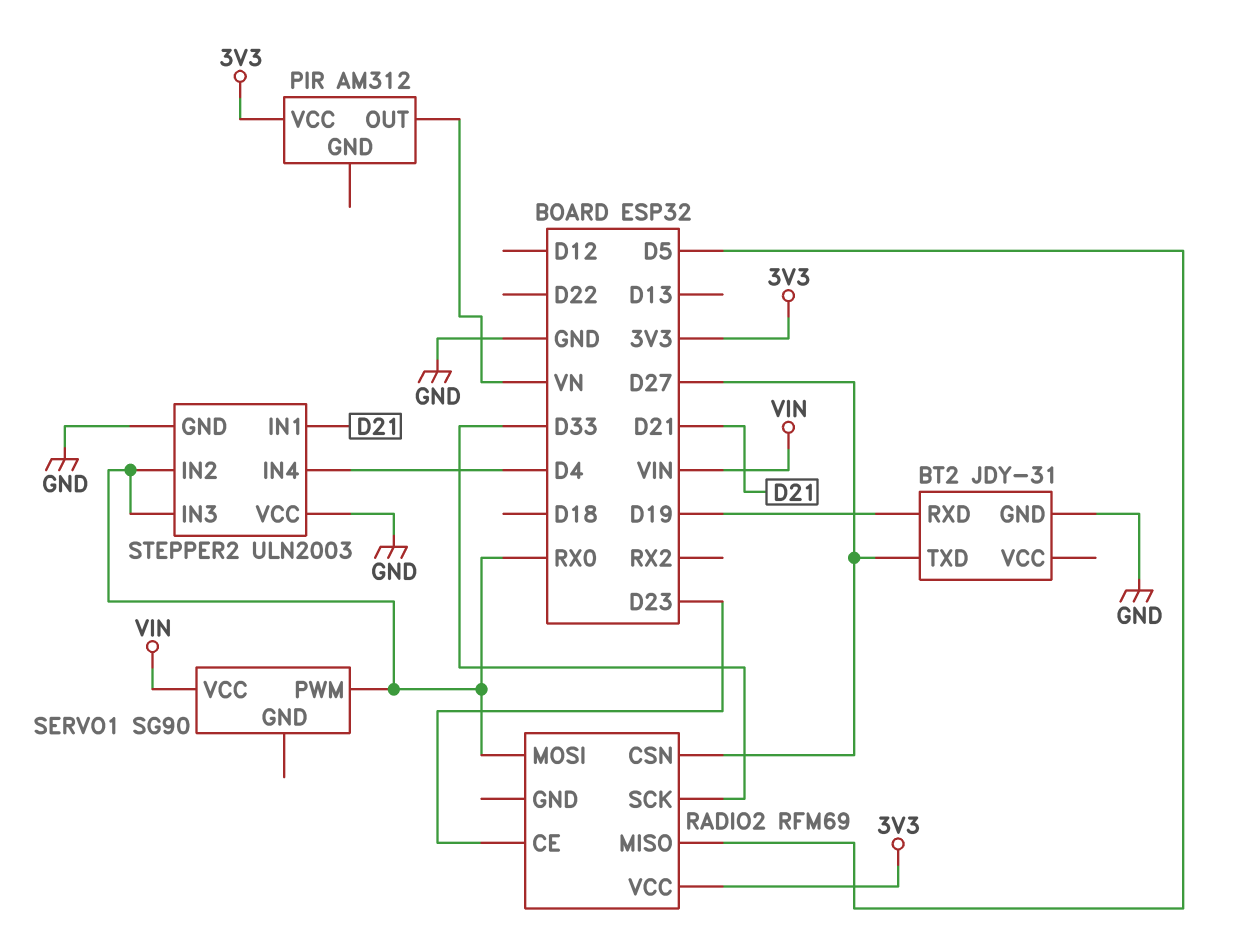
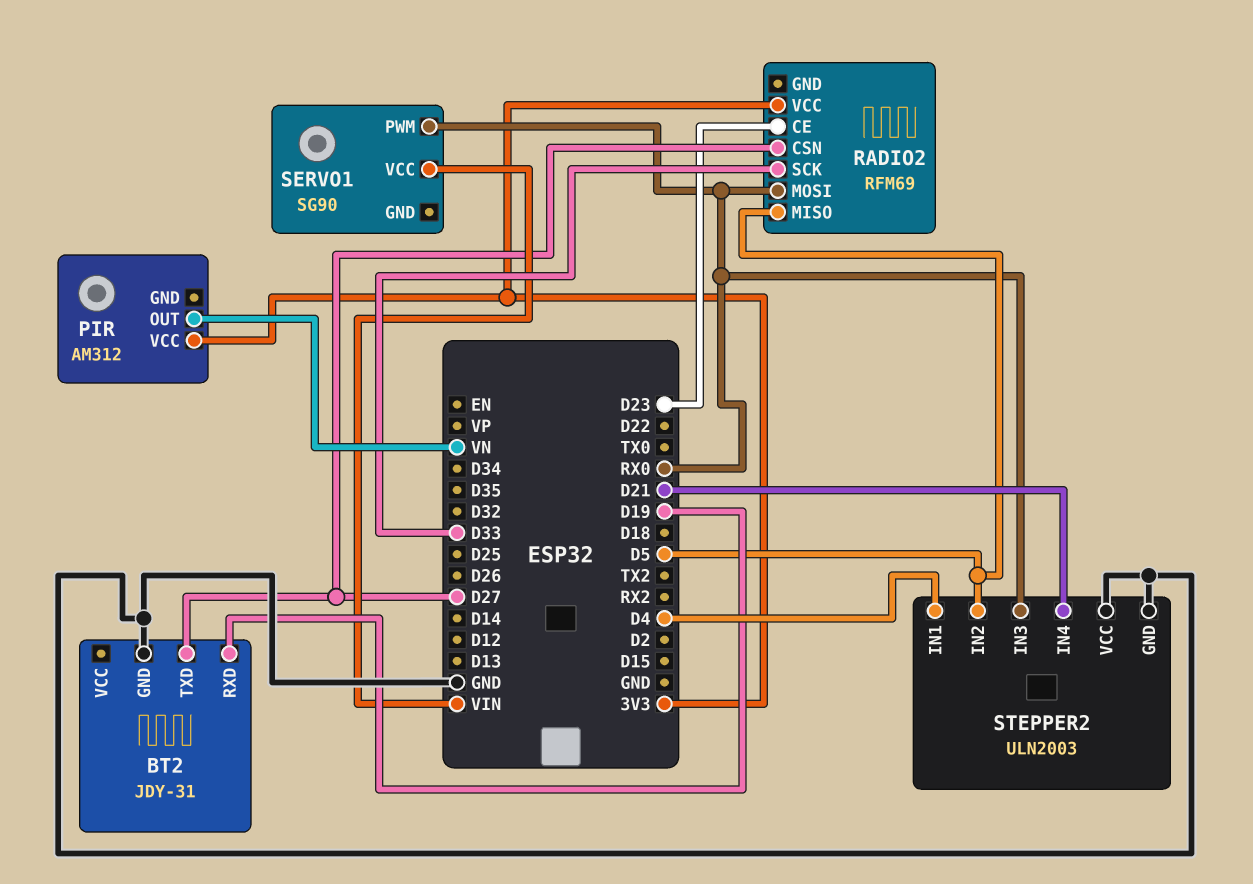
STEPPER2 pin IN1: D21 -> D4
STEPPER2 pin IN2: RX0 -> D5
STEPPER2 pin IN4: D4 -> D21

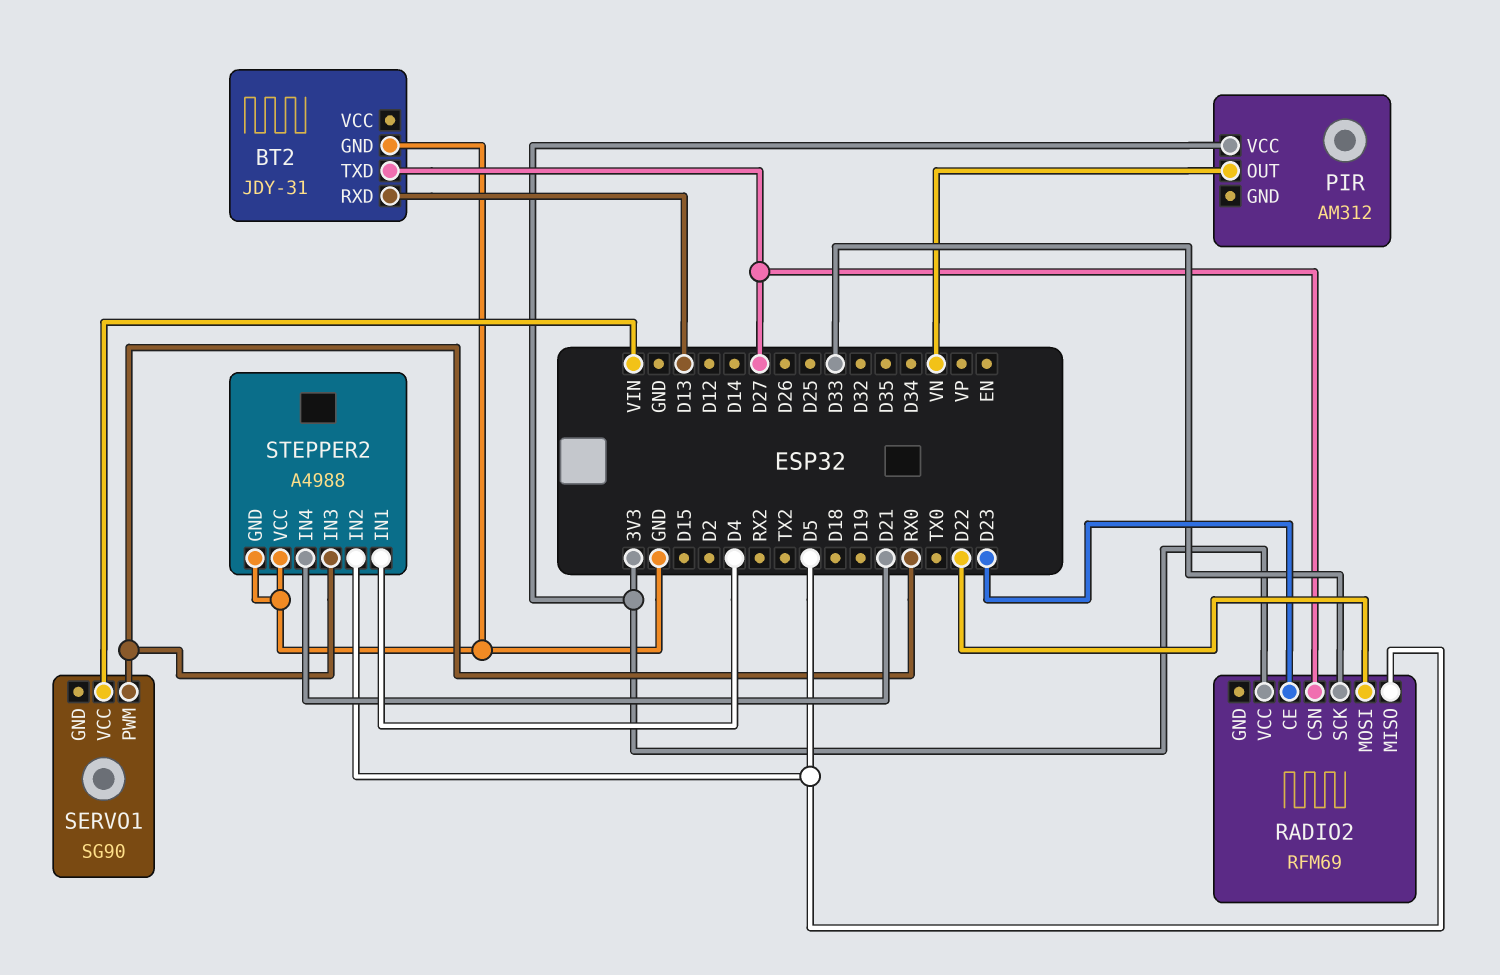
BT2 pin RXD: D19 -> D13
RADIO2 pin MOSI: RX0 -> D22
STEPPER2: ULN2003 -> A4988

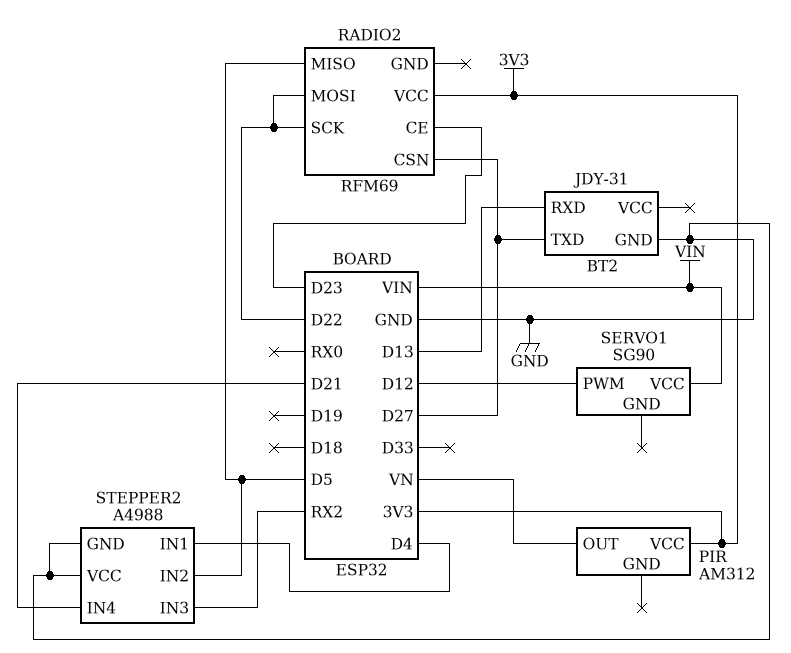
RADIO2 pin SCK: D33 -> D22
SERVO1 pin PWM: RX0 -> D12
STEPPER2 pin IN3: RX0 -> RX2

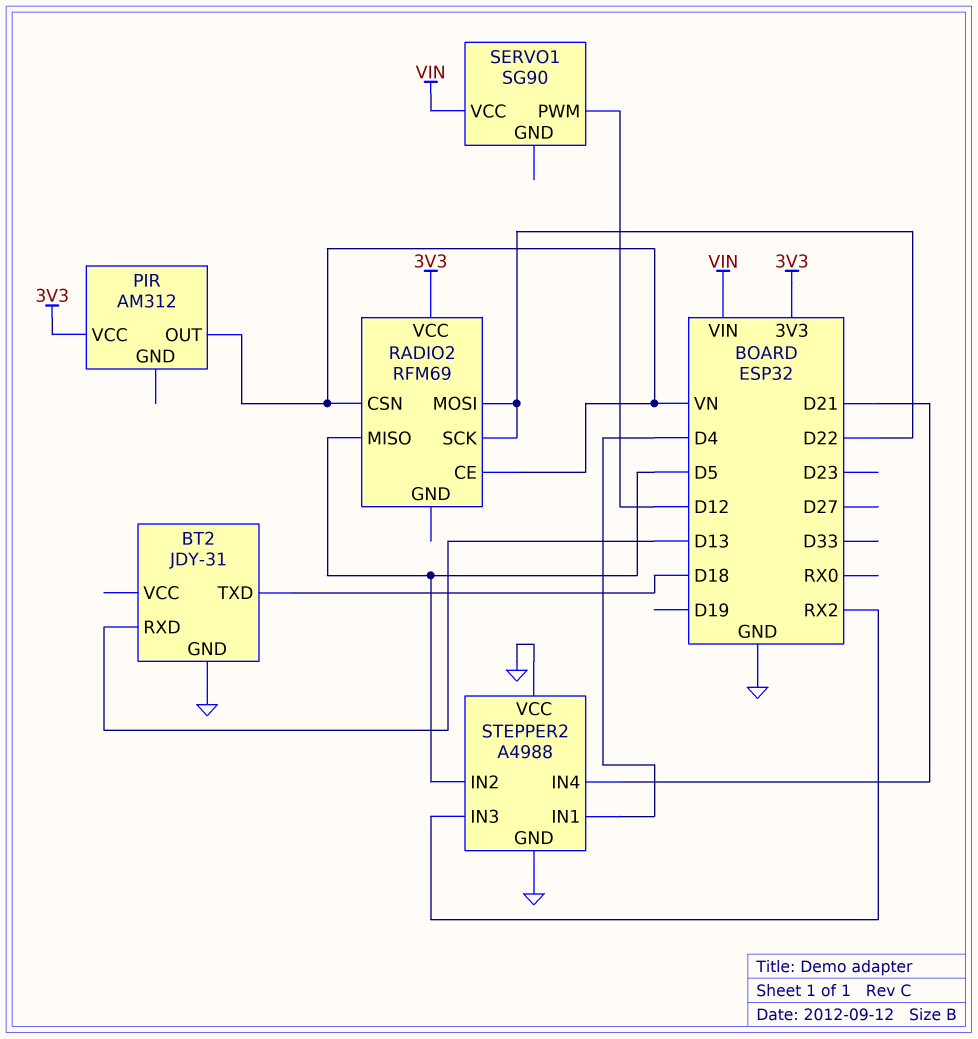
BT2 pin TXD: D27 -> D18
RADIO2 pin CE: D23 -> VN
RADIO2 pin CSN: D27 -> VN

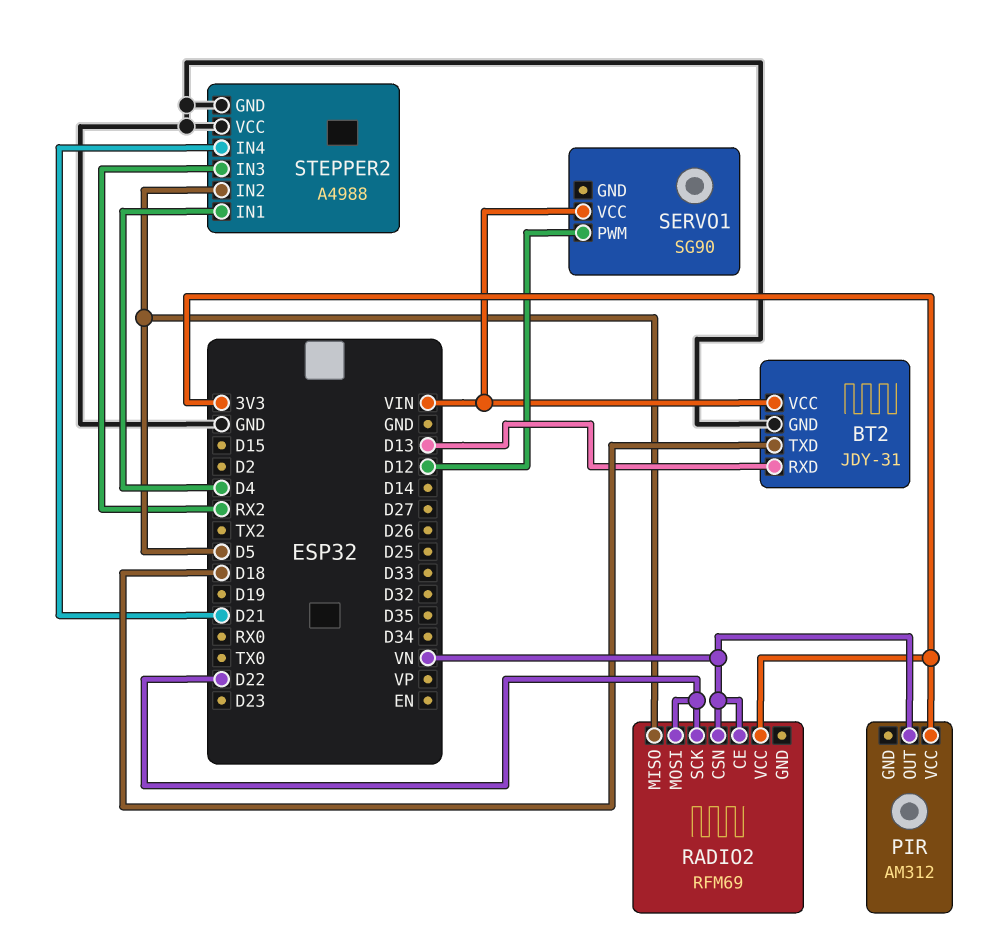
BT2 pin VCC: none -> VIN

